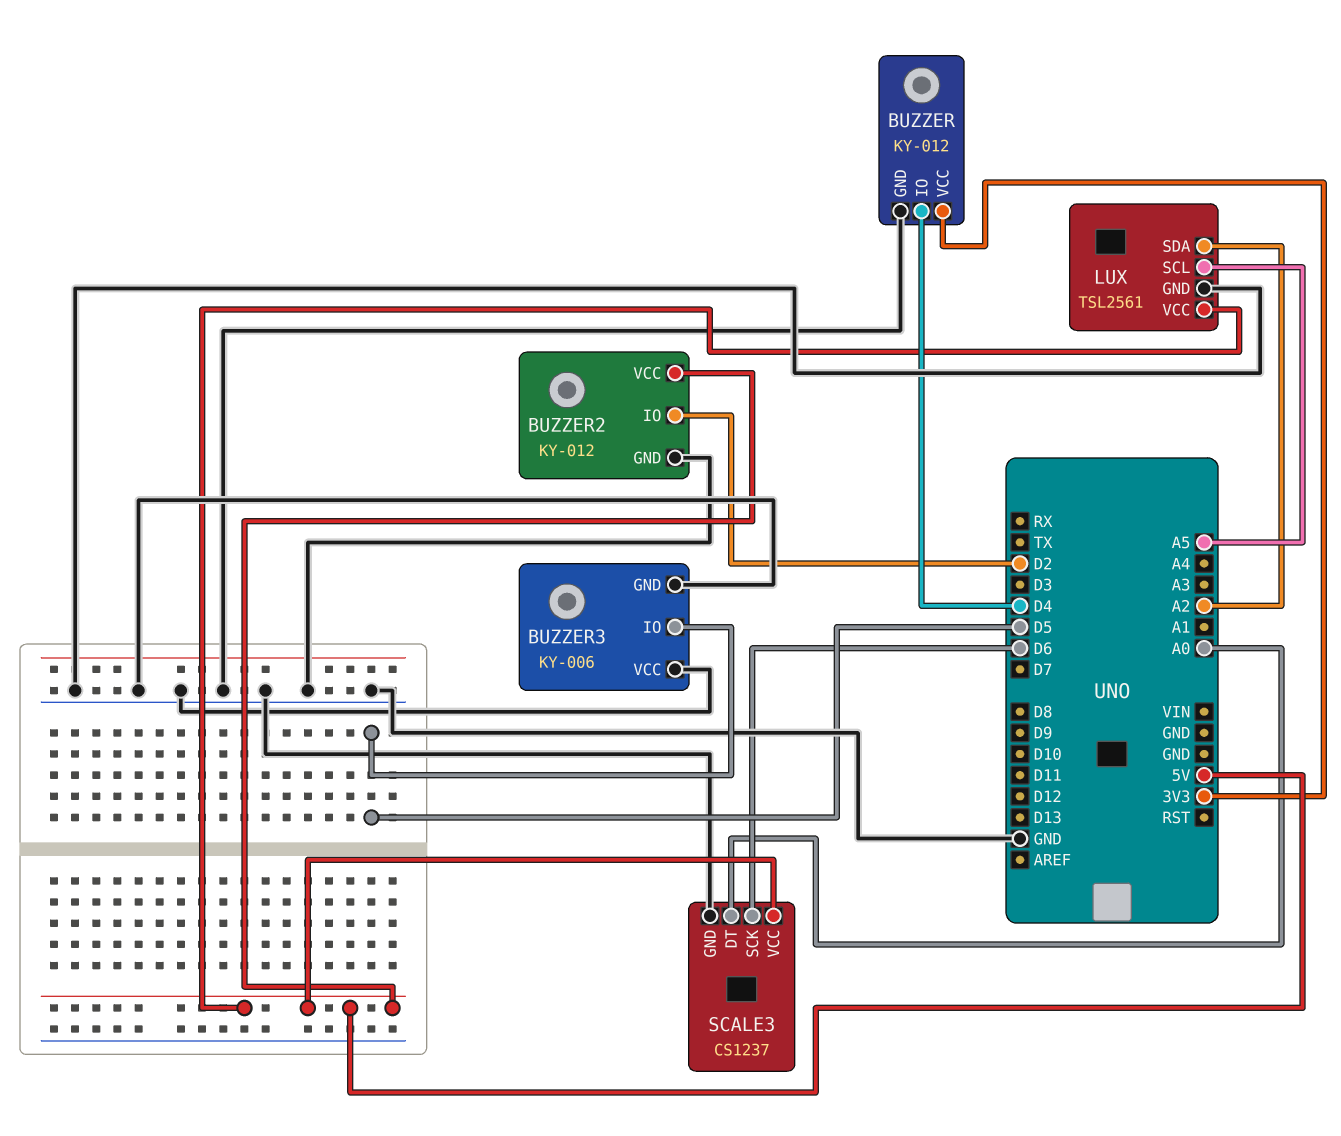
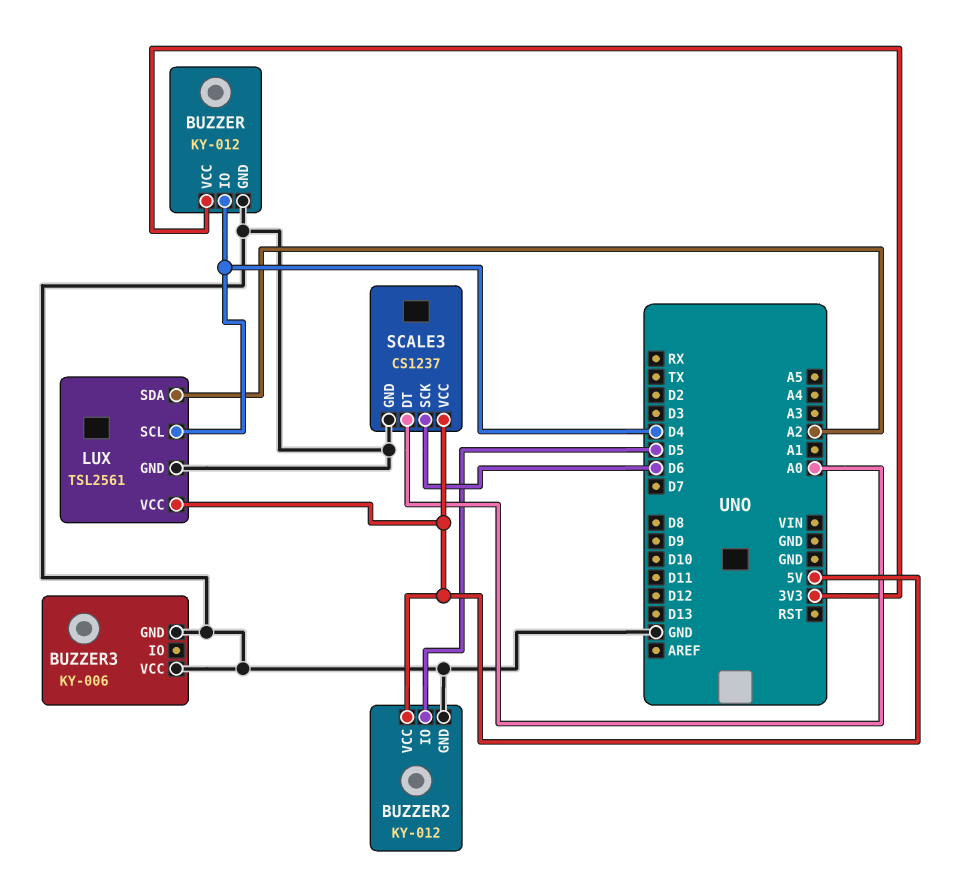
BUZZER2 pin IO: D2 -> D5
BUZZER3 pin IO: D5 -> none
LUX pin SCL: A5 -> D4

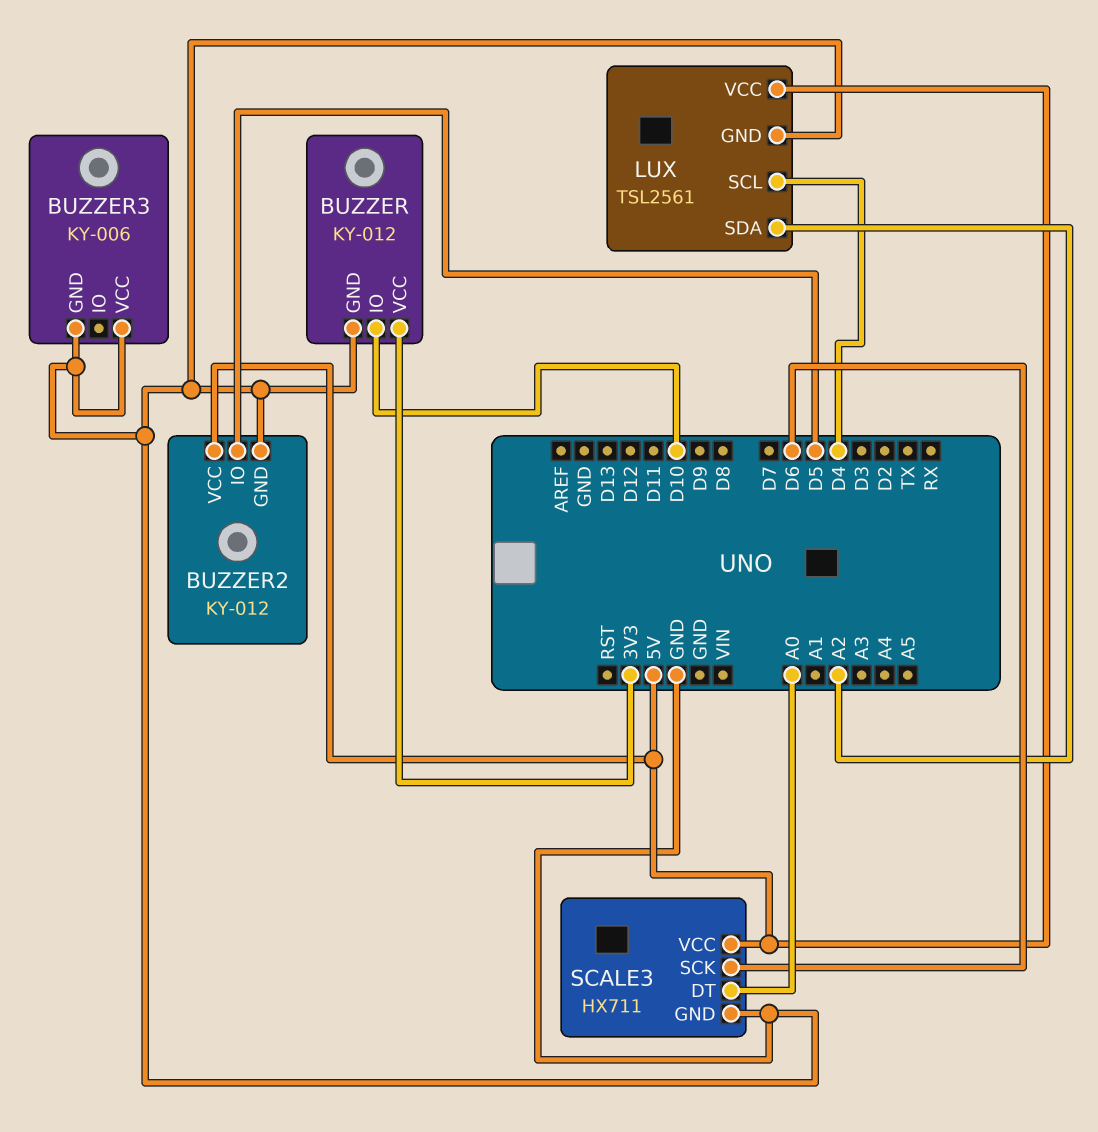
BUZZER pin IO: D4 -> D10
SCALE3: CS1237 -> HX711

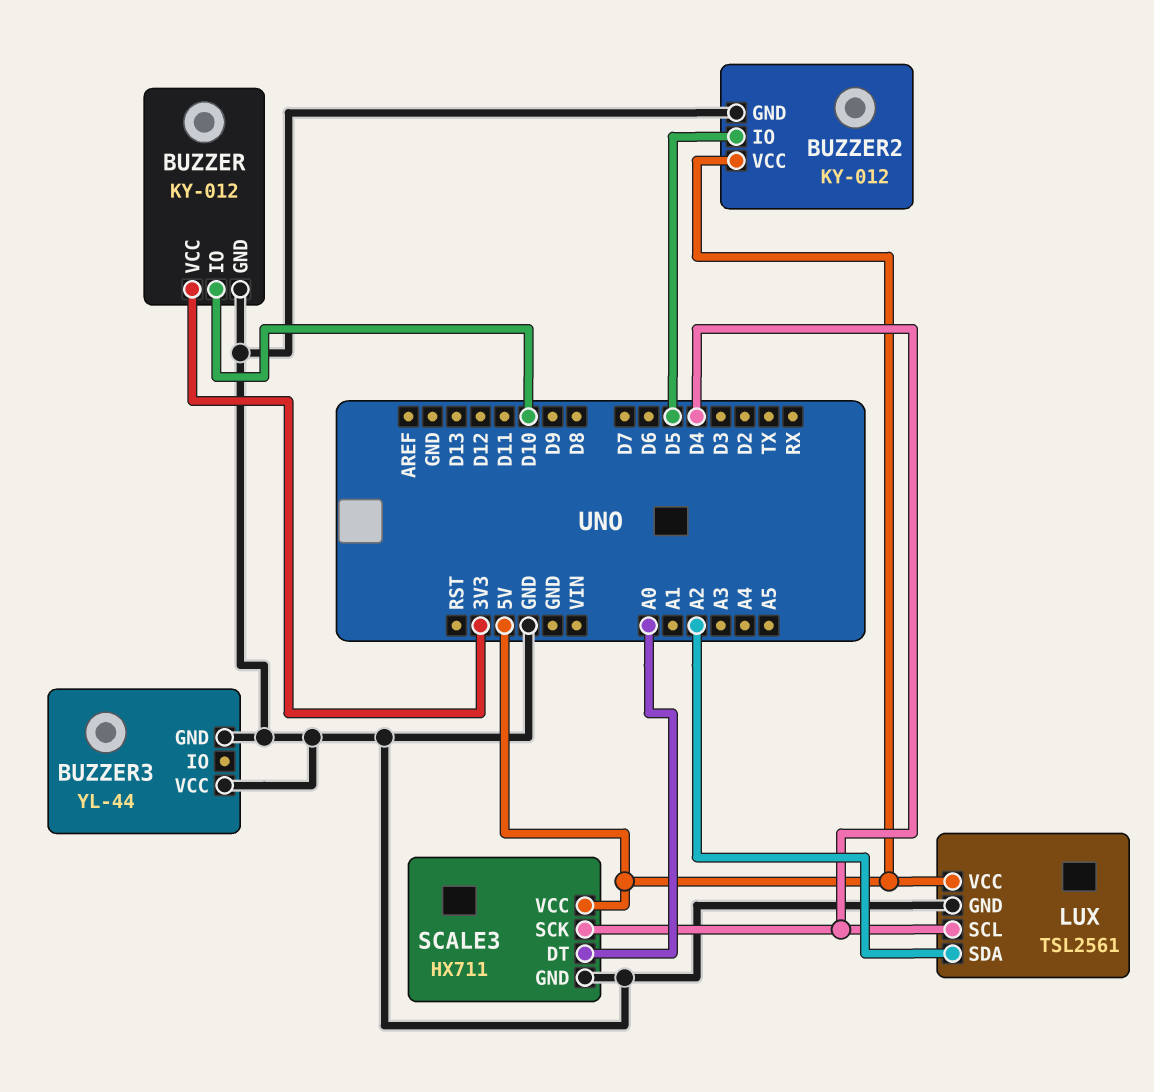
BUZZER3: KY-006 -> YL-44
SCALE3 pin SCK: D6 -> D4

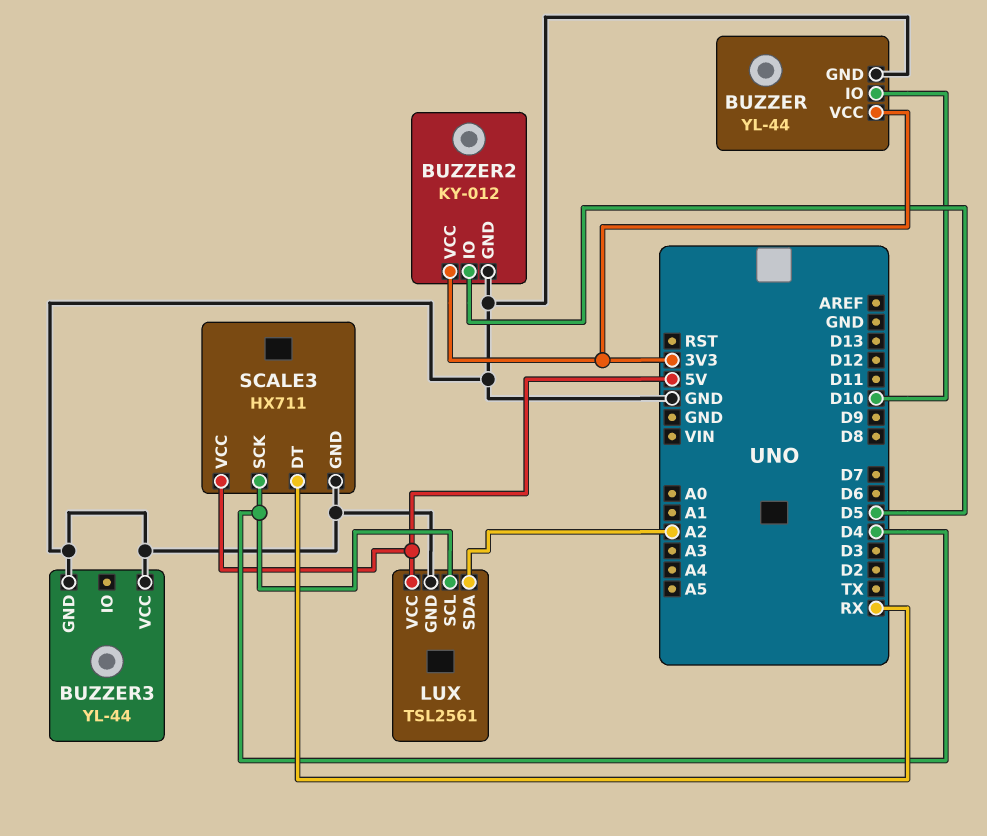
BUZZER: KY-012 -> YL-44
BUZZER2 pin VCC: 5V -> 3V3
SCALE3 pin DT: A0 -> RX

